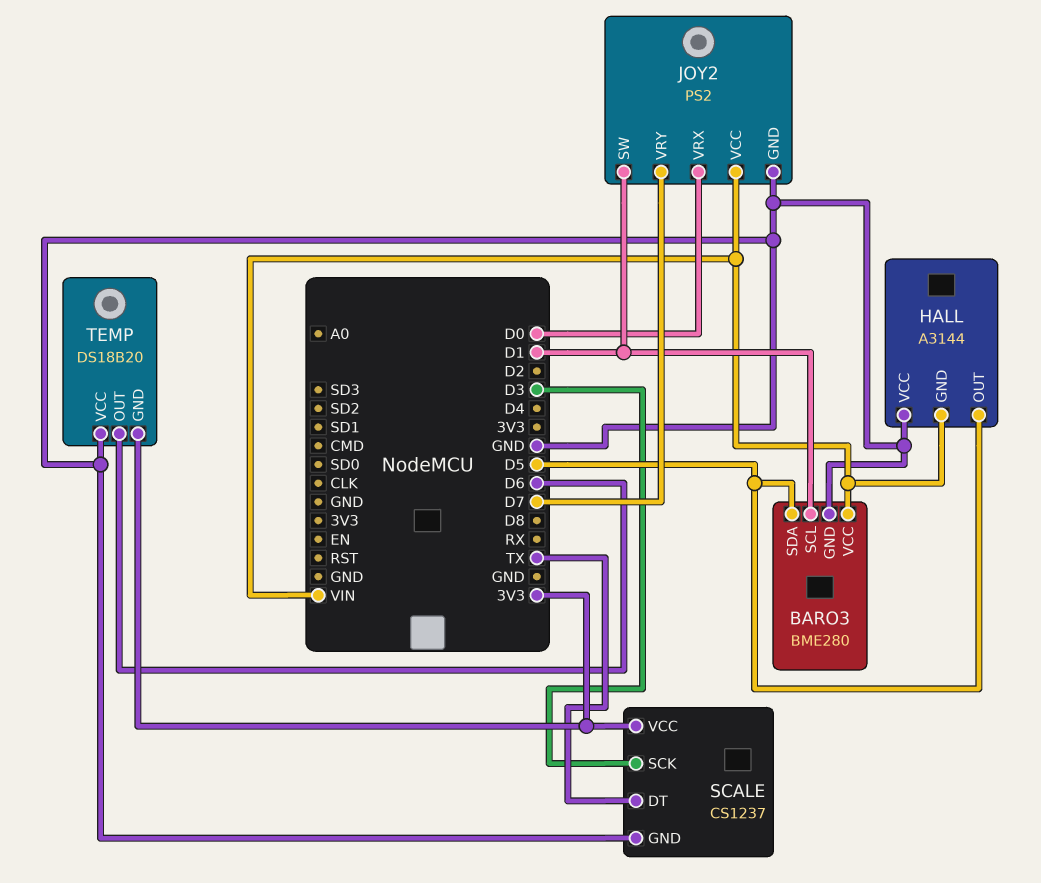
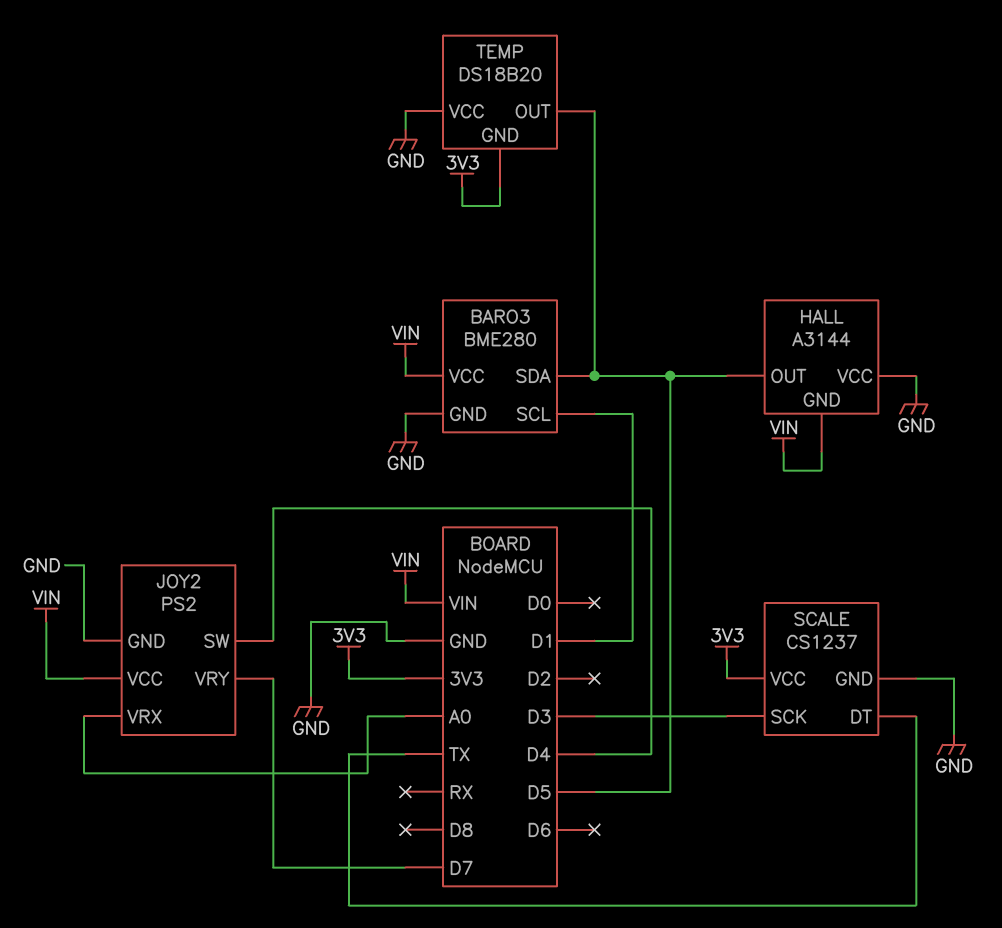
JOY2 pin SW: D1 -> D4
JOY2 pin VRX: D0 -> A0
TEMP pin OUT: D6 -> D5

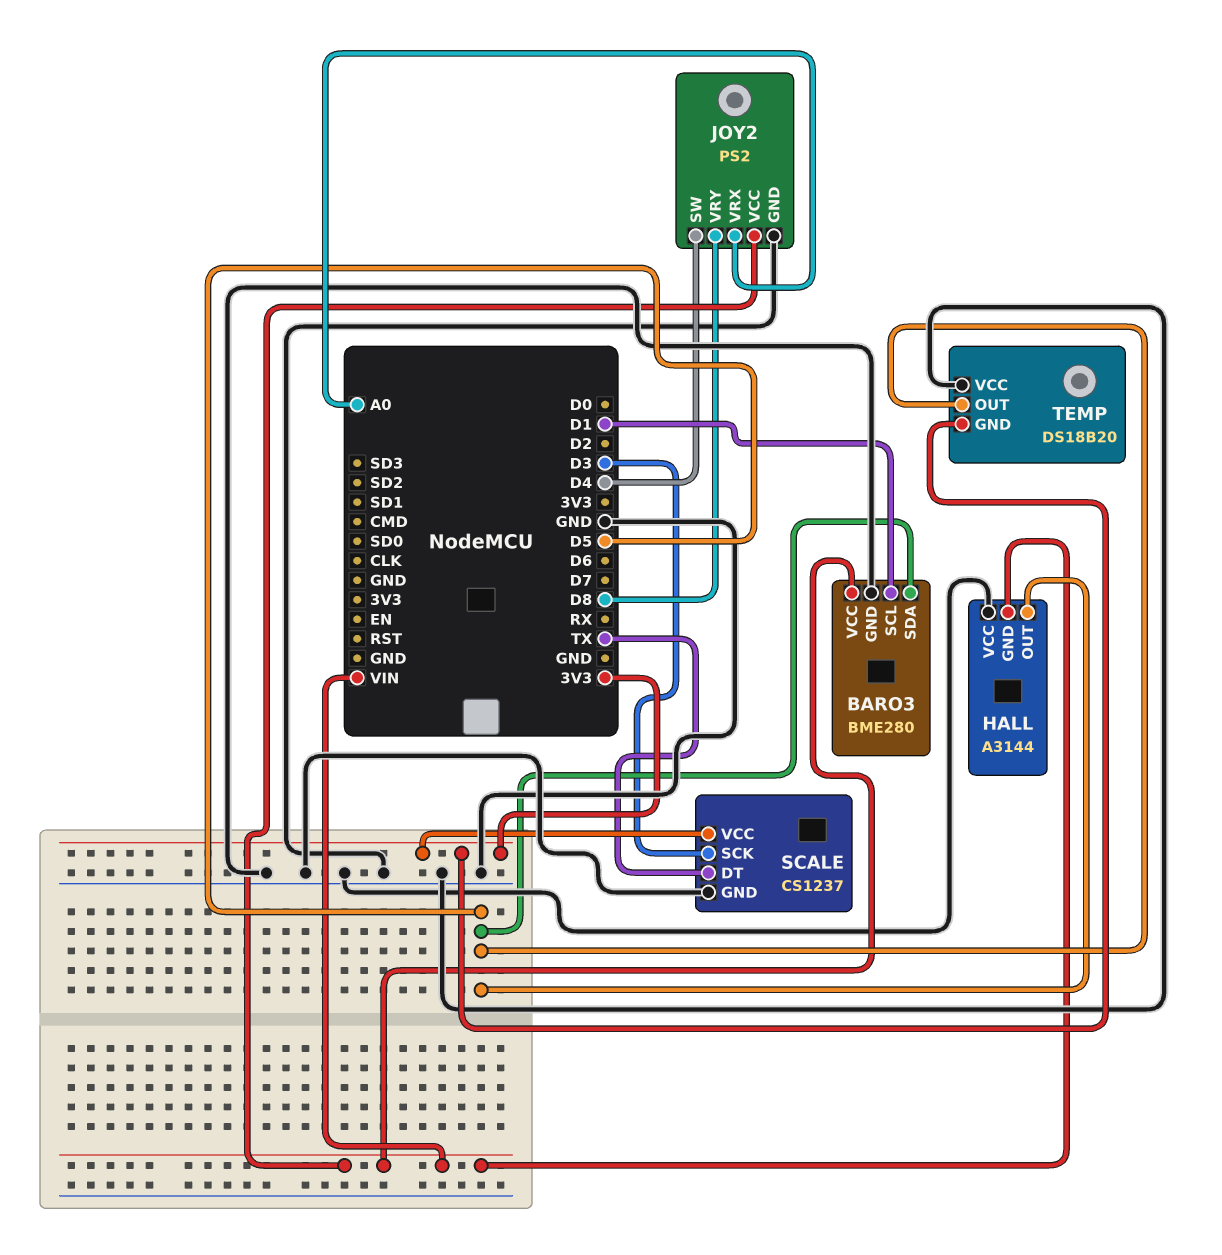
JOY2 pin VRY: D7 -> D8

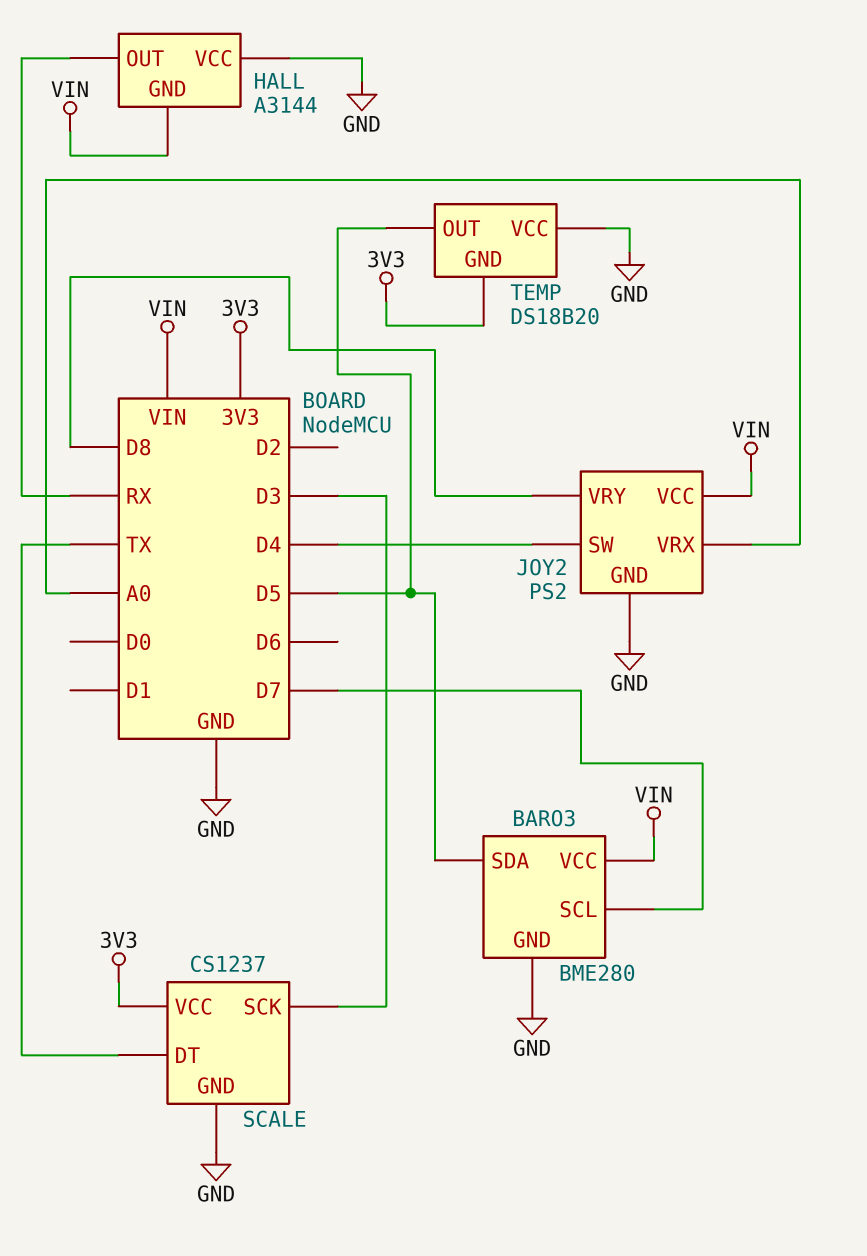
BARO3 pin SCL: D1 -> D7
HALL pin OUT: D5 -> RX

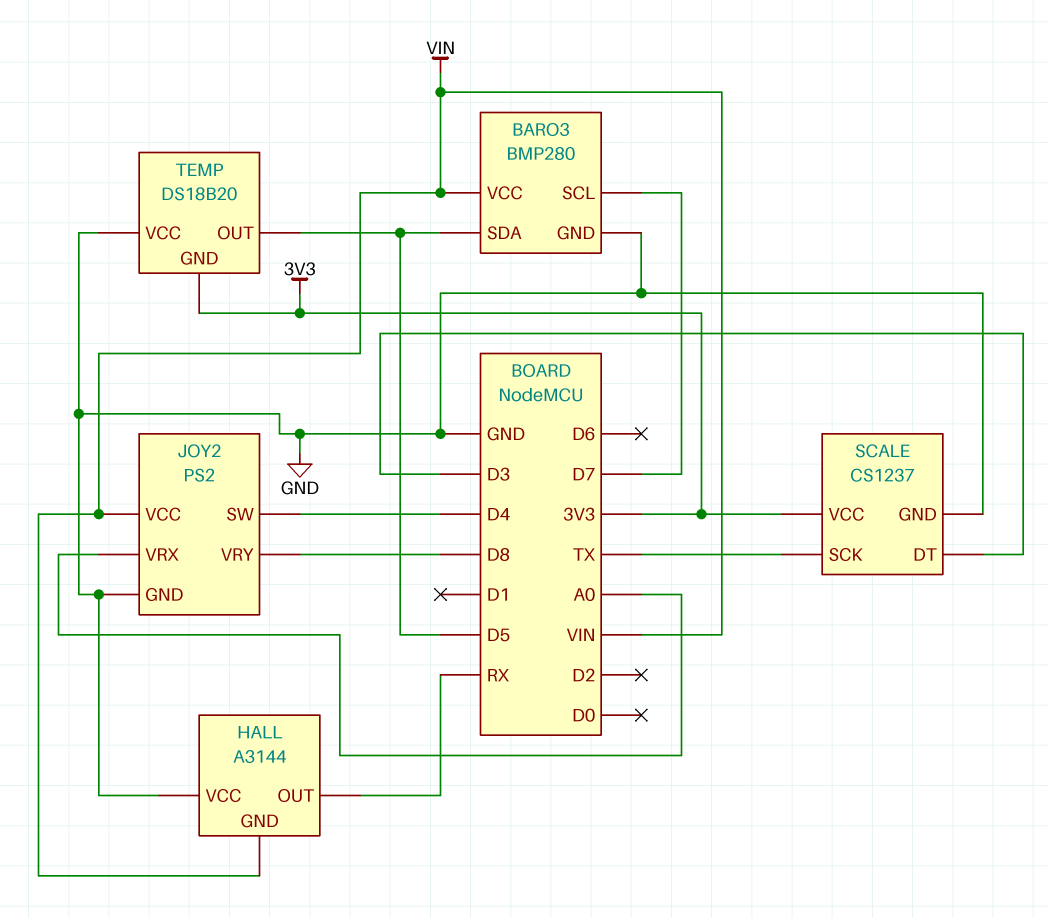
BARO3: BME280 -> BMP280
SCALE pin DT: TX -> D3
SCALE pin SCK: D3 -> TX

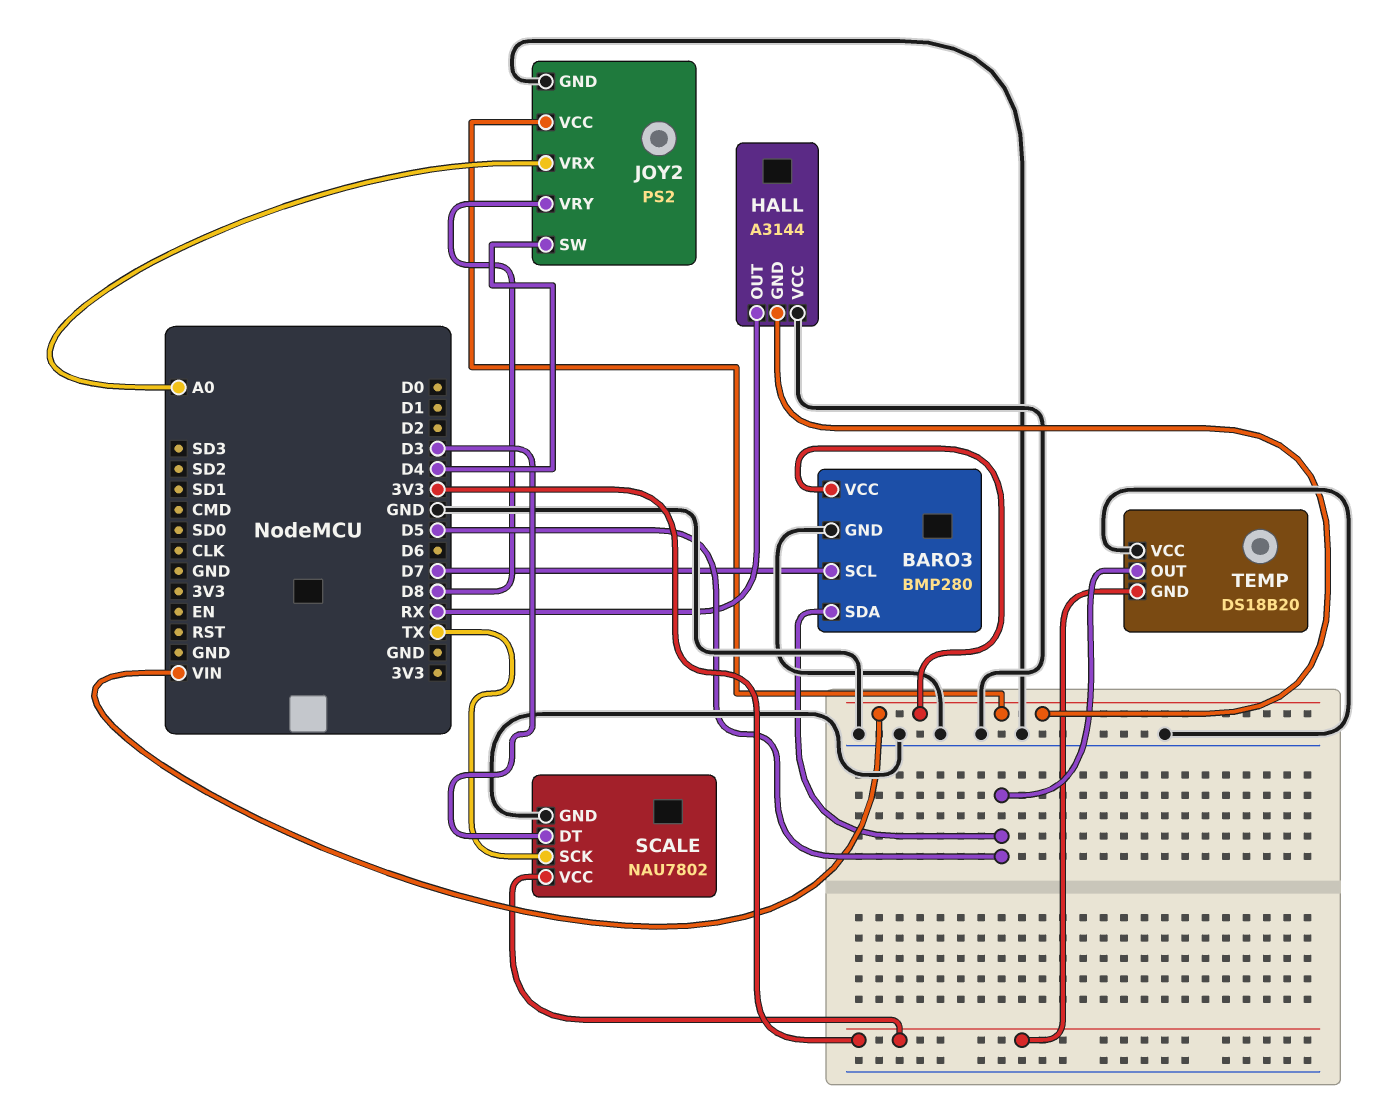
SCALE: CS1237 -> NAU7802

